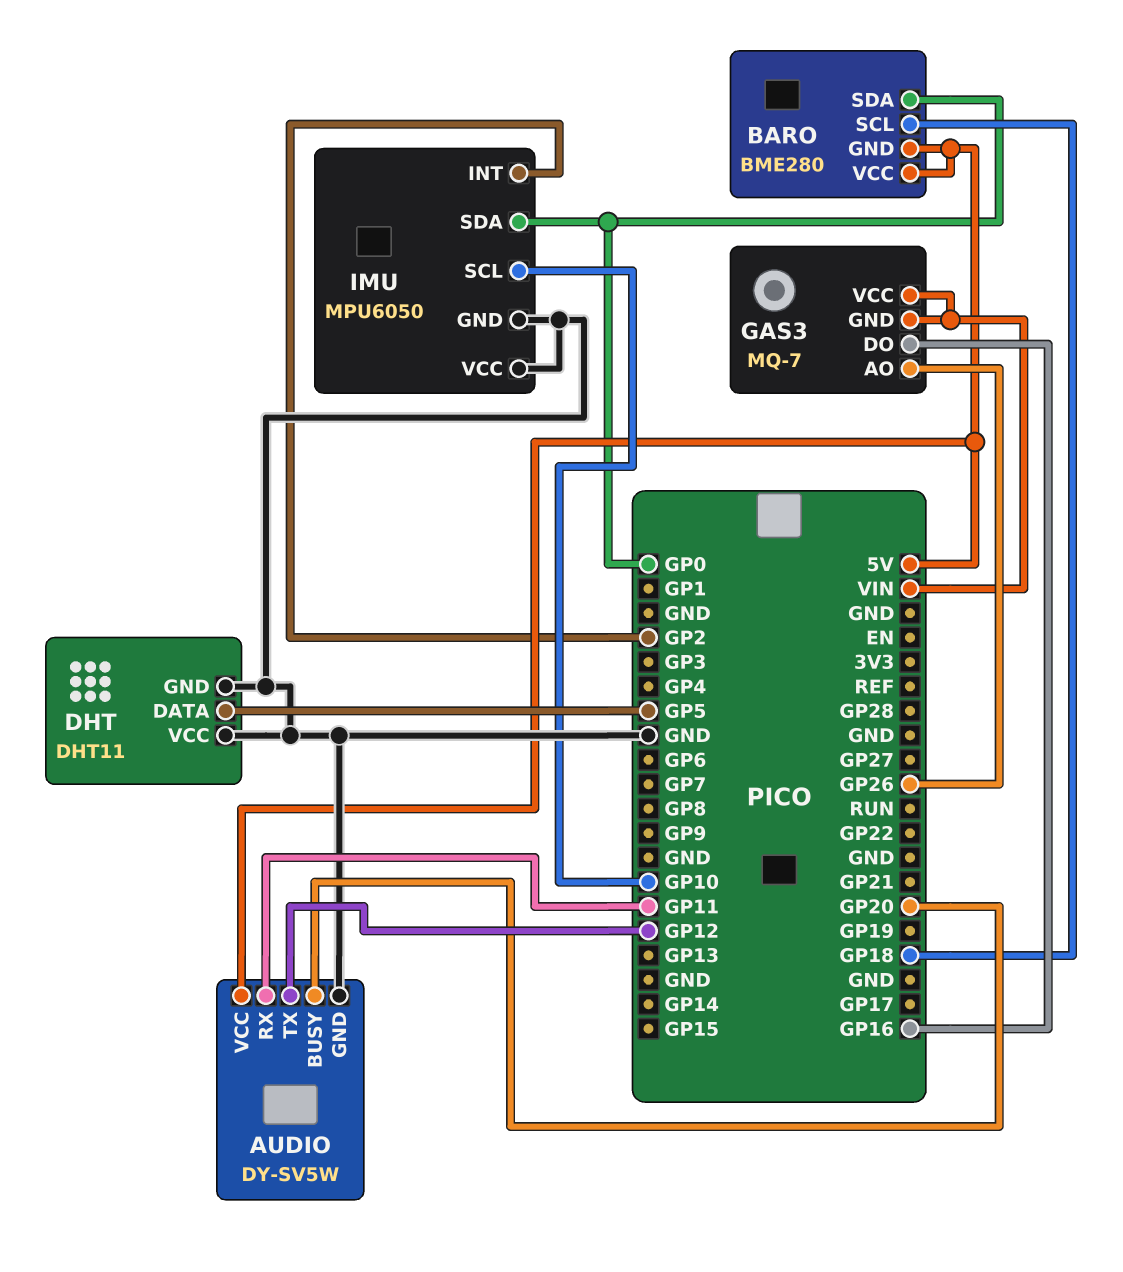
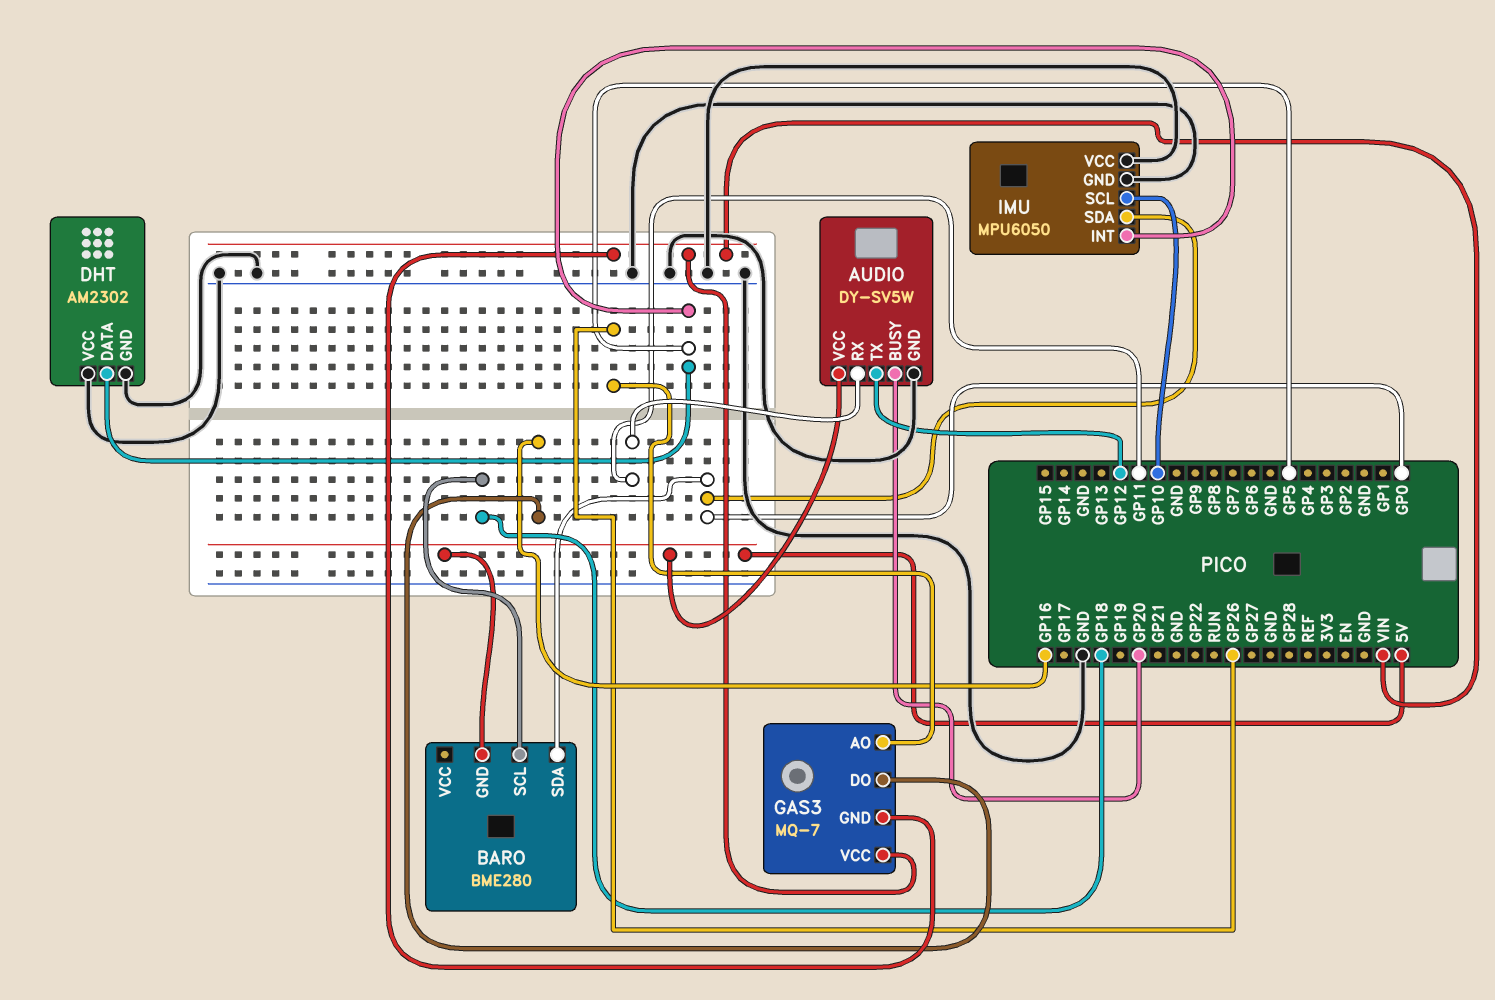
BARO pin VCC: 5V -> none
DHT: DHT11 -> AM2302
IMU pin INT: GP2 -> GP5

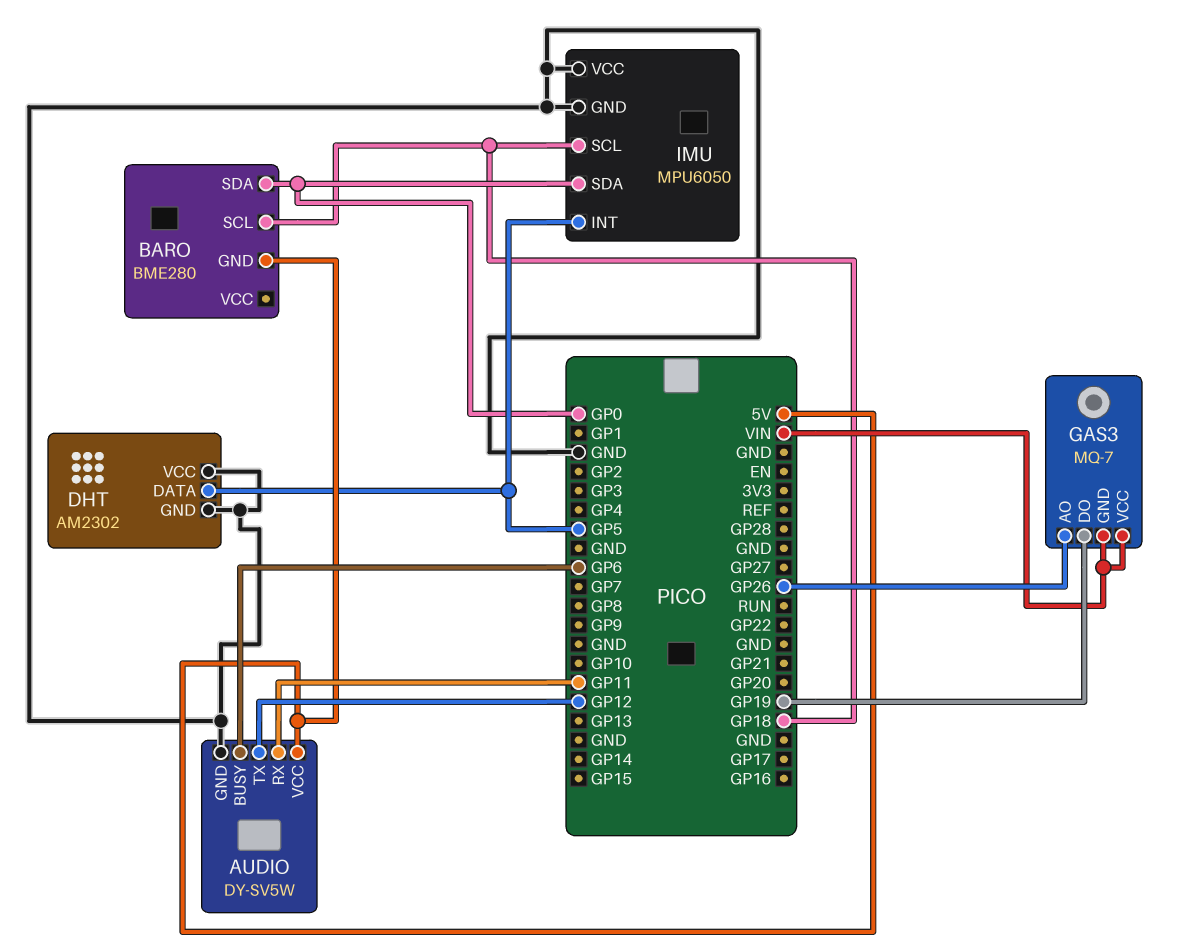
AUDIO pin BUSY: GP20 -> GP6
GAS3 pin DO: GP16 -> GP19
IMU pin SCL: GP10 -> GP18

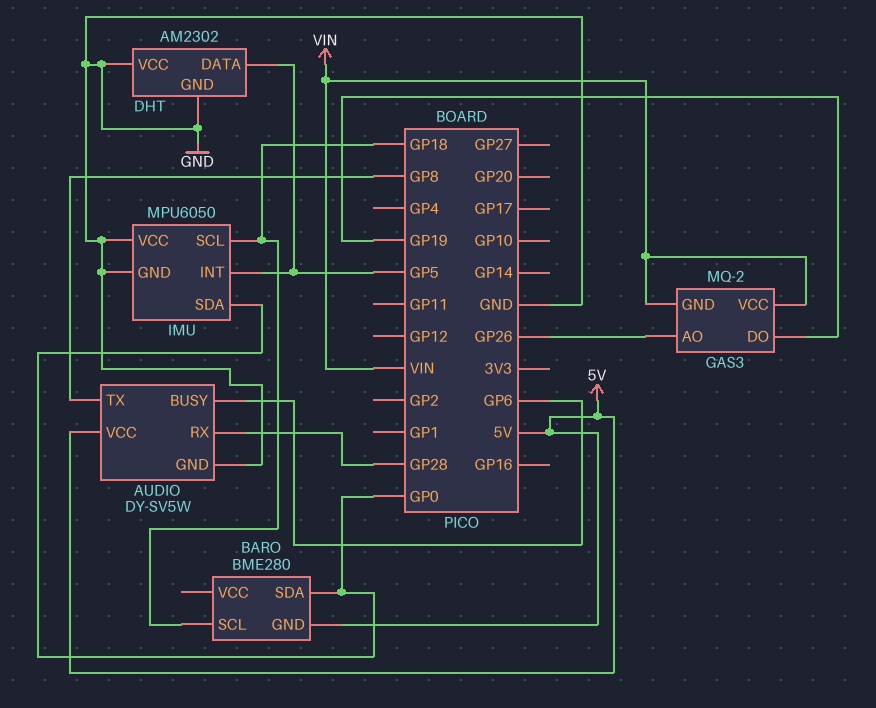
AUDIO pin RX: GP11 -> GP28
AUDIO pin TX: GP12 -> GP8
GAS3: MQ-7 -> MQ-2

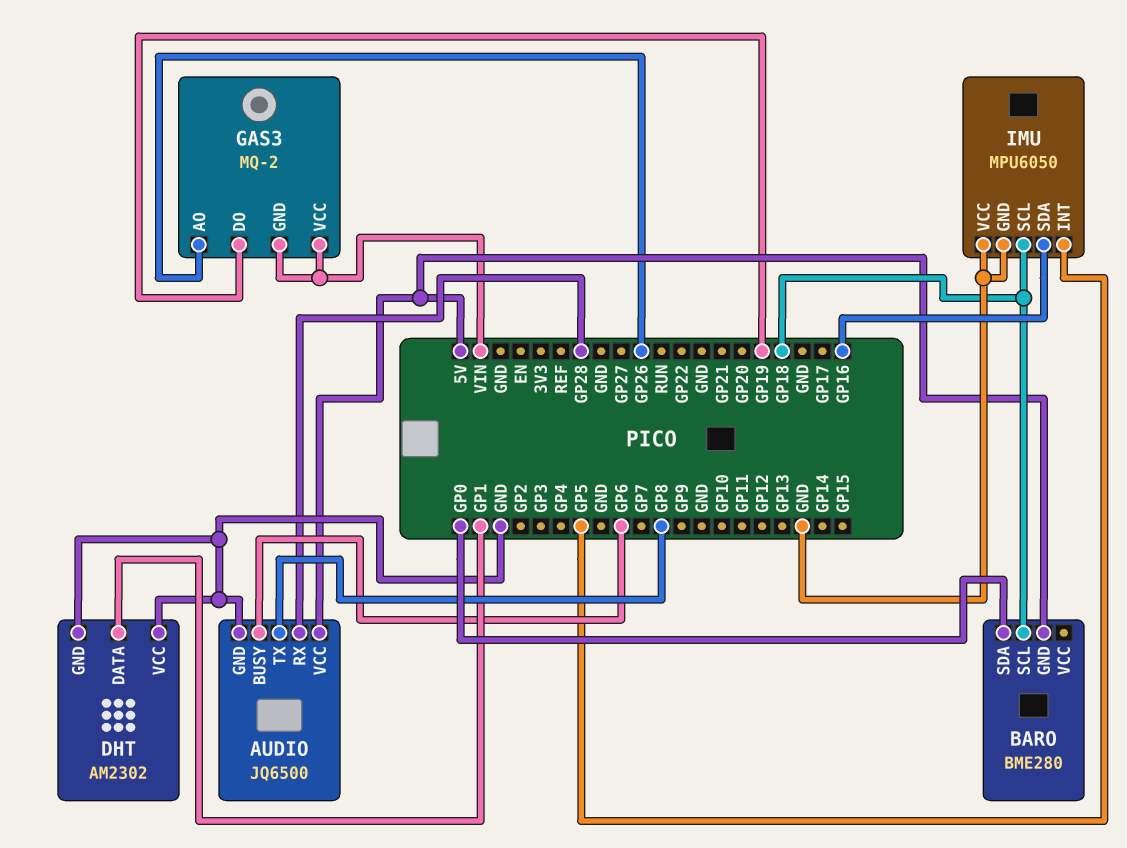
AUDIO: DY-SV5W -> JQ6500
DHT pin DATA: GP5 -> GP1
IMU pin SDA: GP0 -> GP16

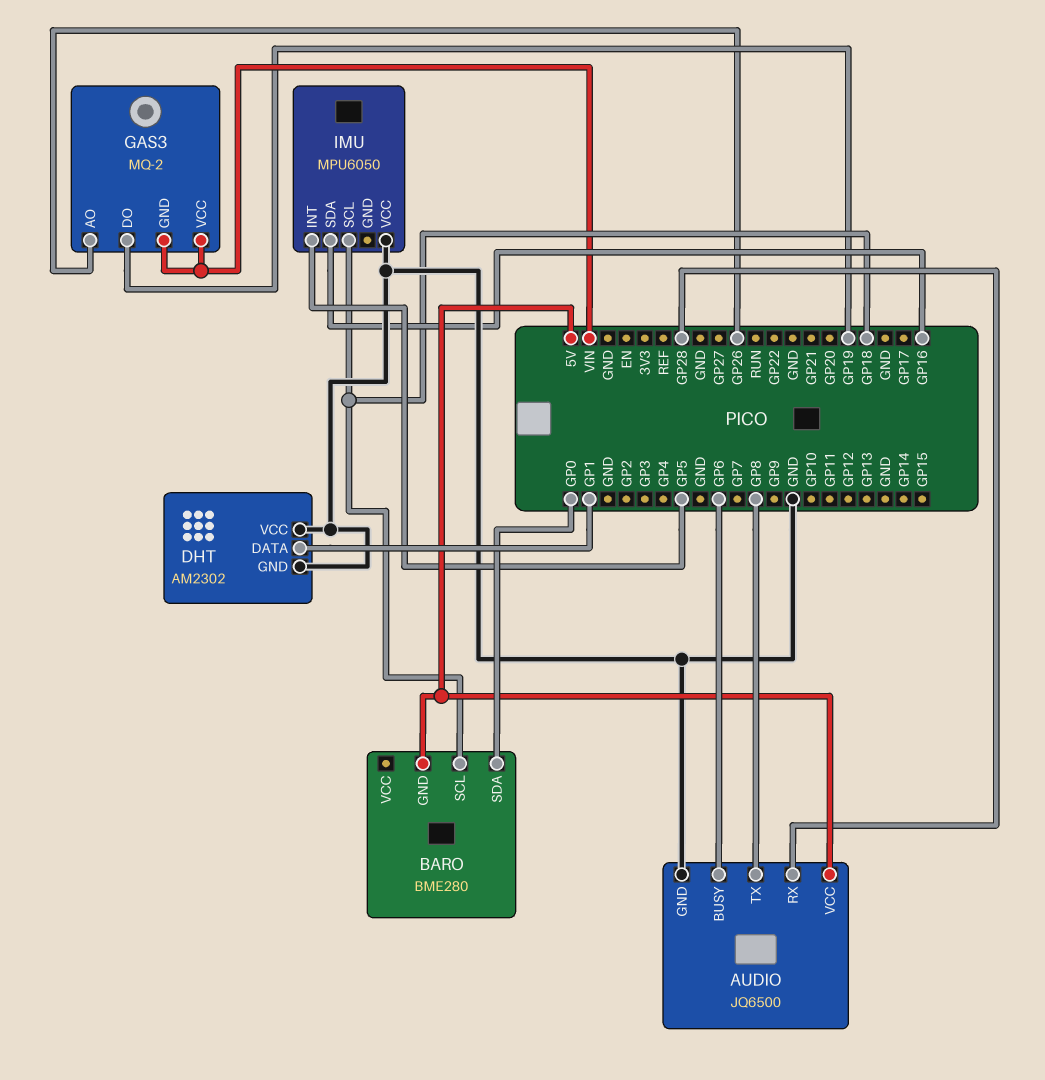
IMU pin GND: GND -> none

